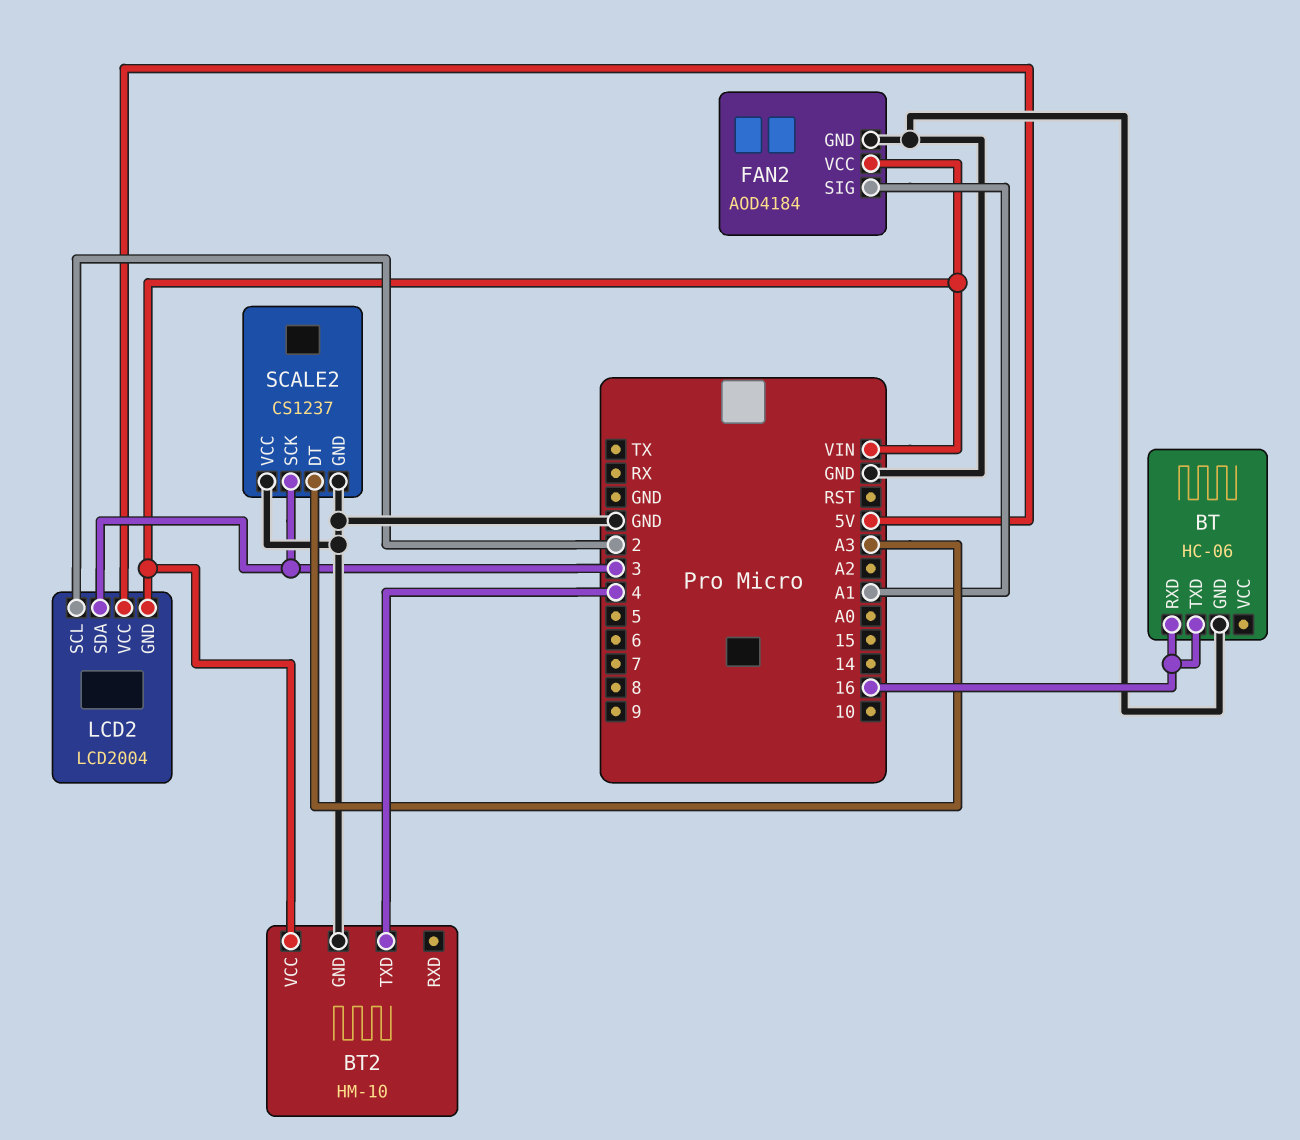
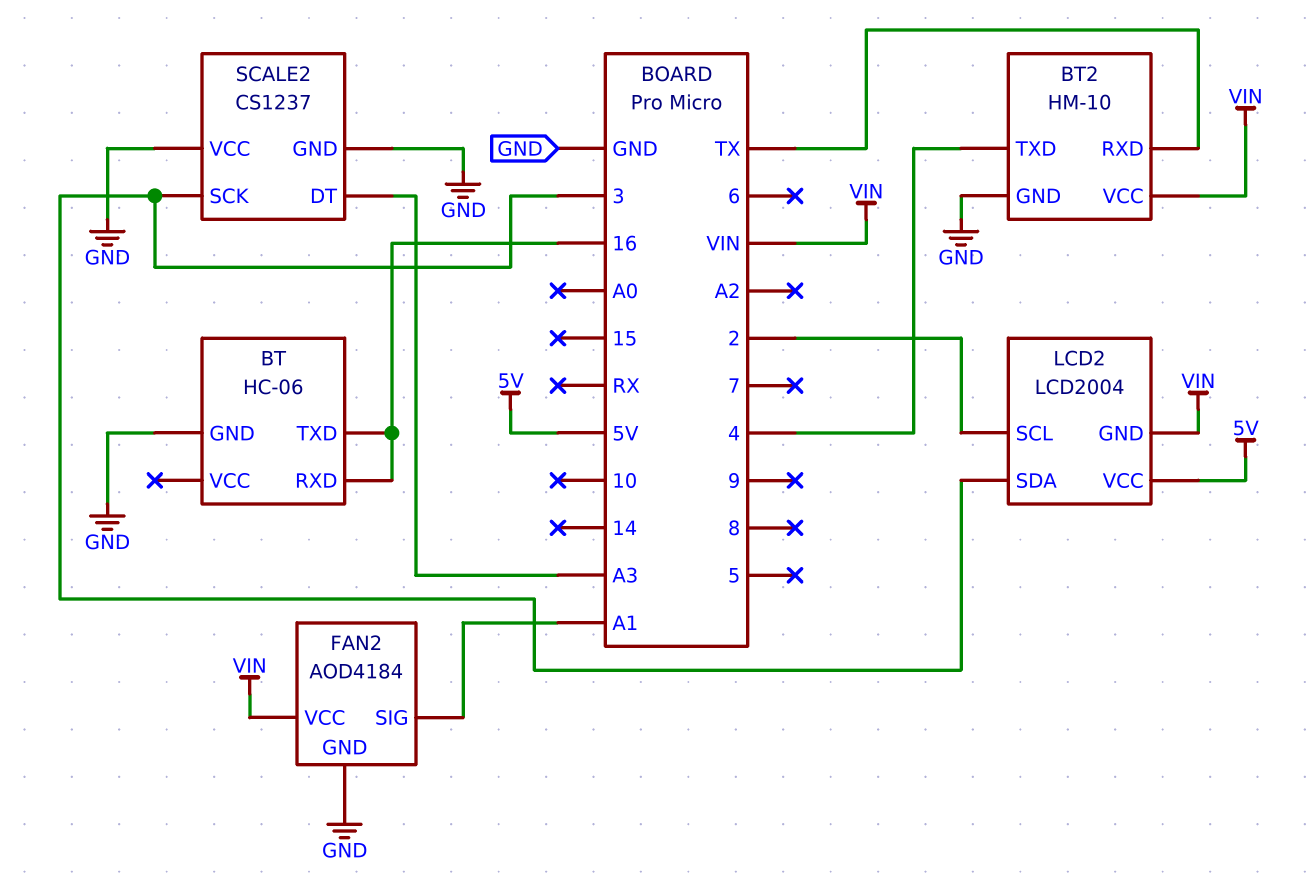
BT2 pin RXD: none -> TX

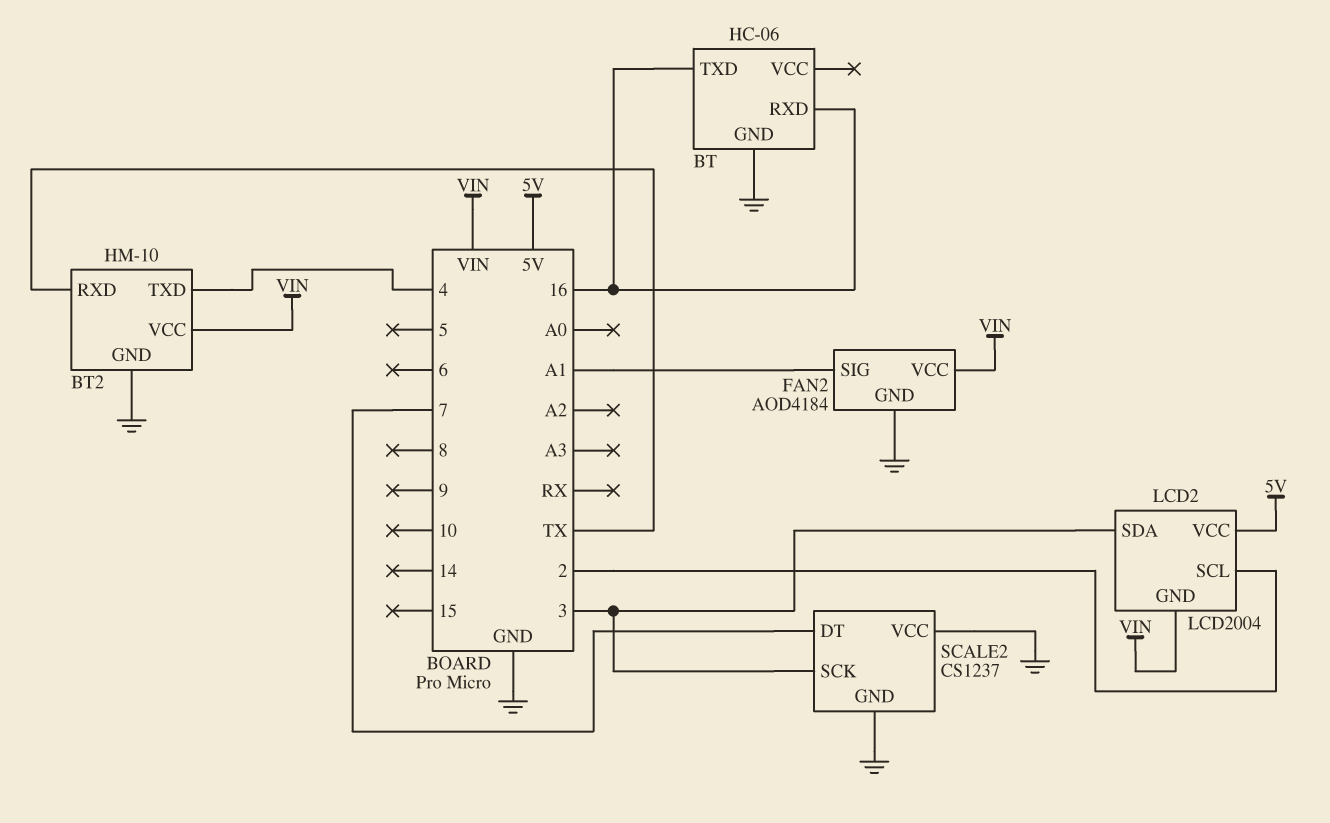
SCALE2 pin DT: A3 -> 7

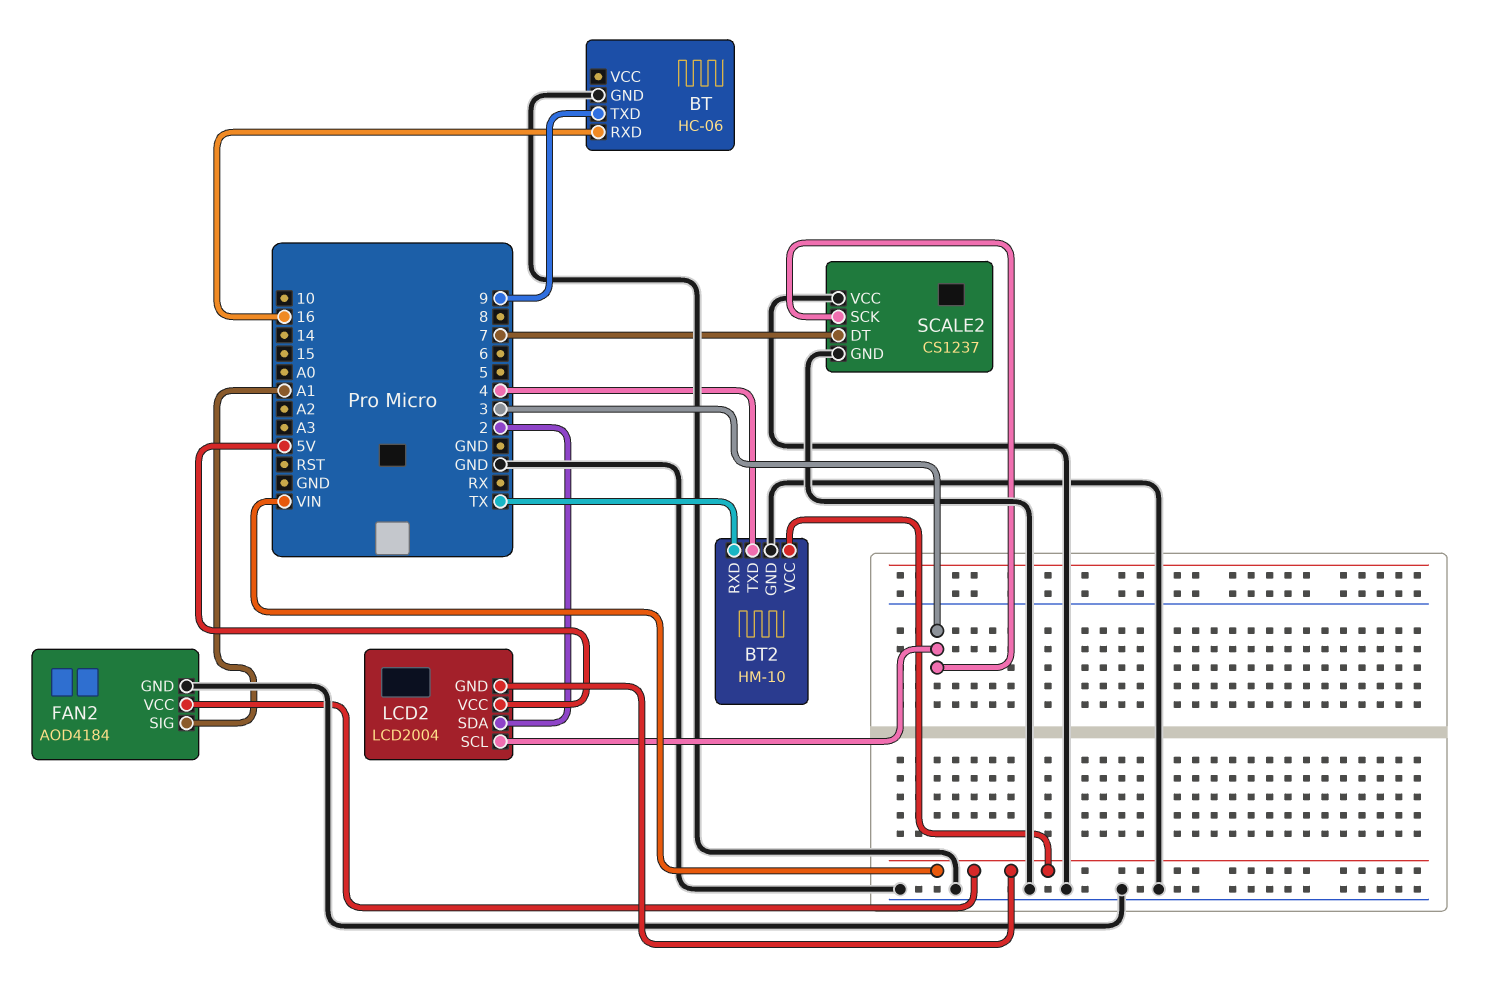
BT pin TXD: 16 -> 9
LCD2 pin SCL: 2 -> 3
LCD2 pin SDA: 3 -> 2

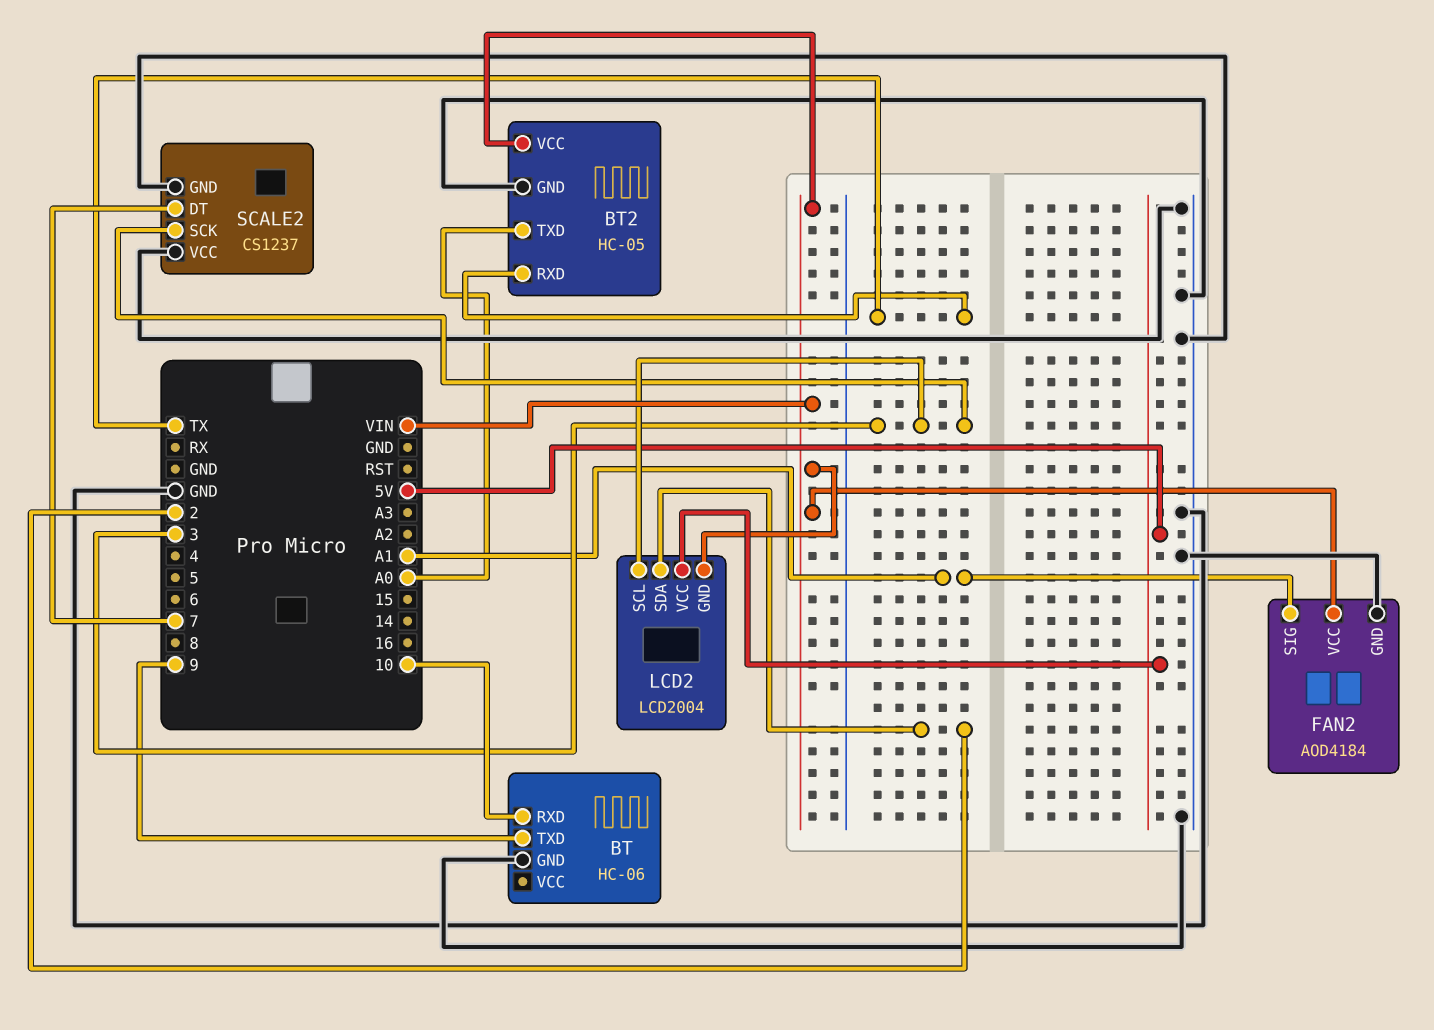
BT pin RXD: 16 -> 10
BT2: HM-10 -> HC-05
BT2 pin TXD: 4 -> A0

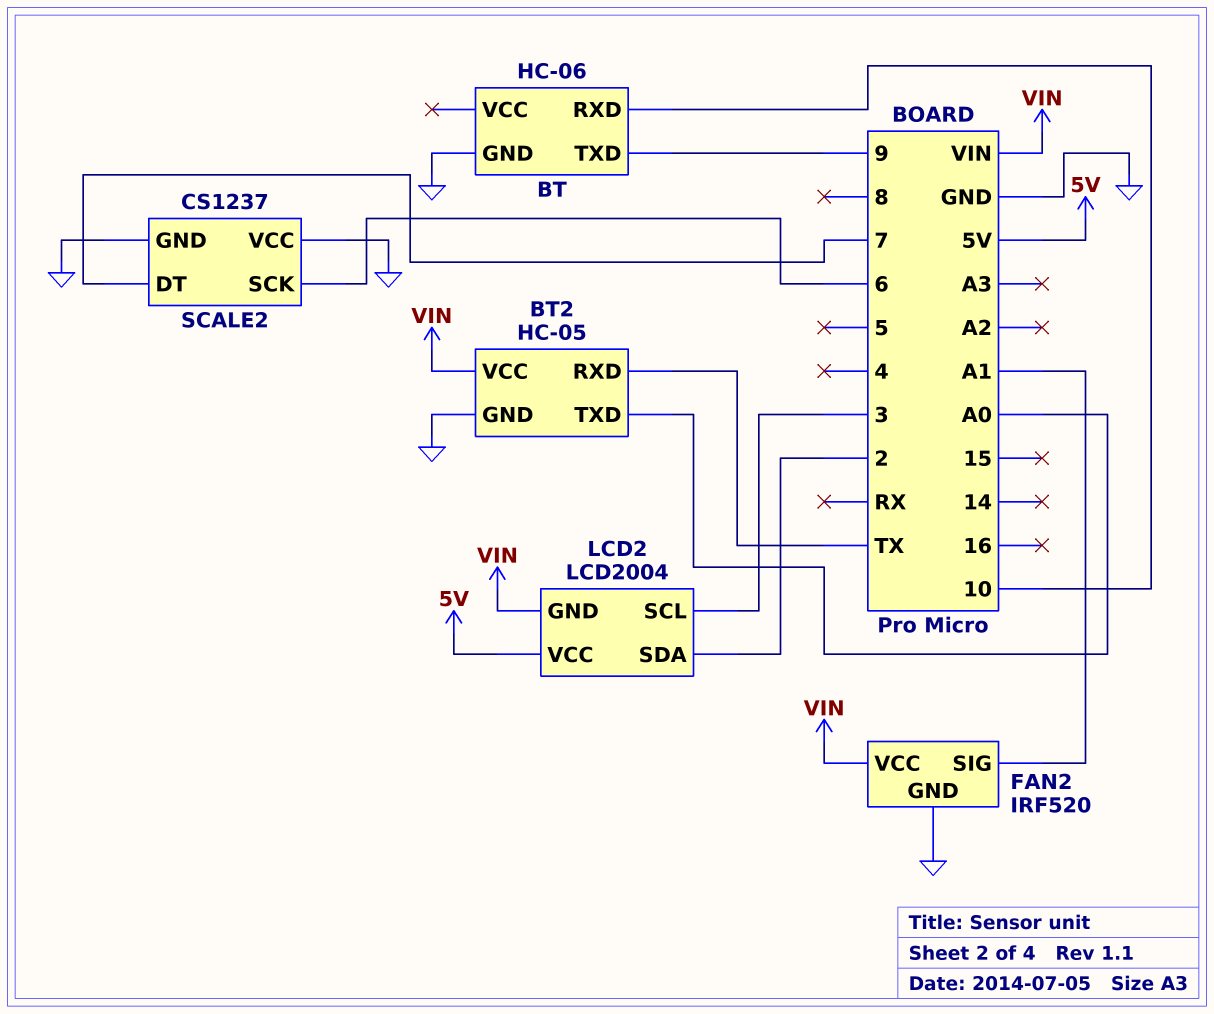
FAN2: AOD4184 -> IRF520
SCALE2 pin SCK: 3 -> 6

